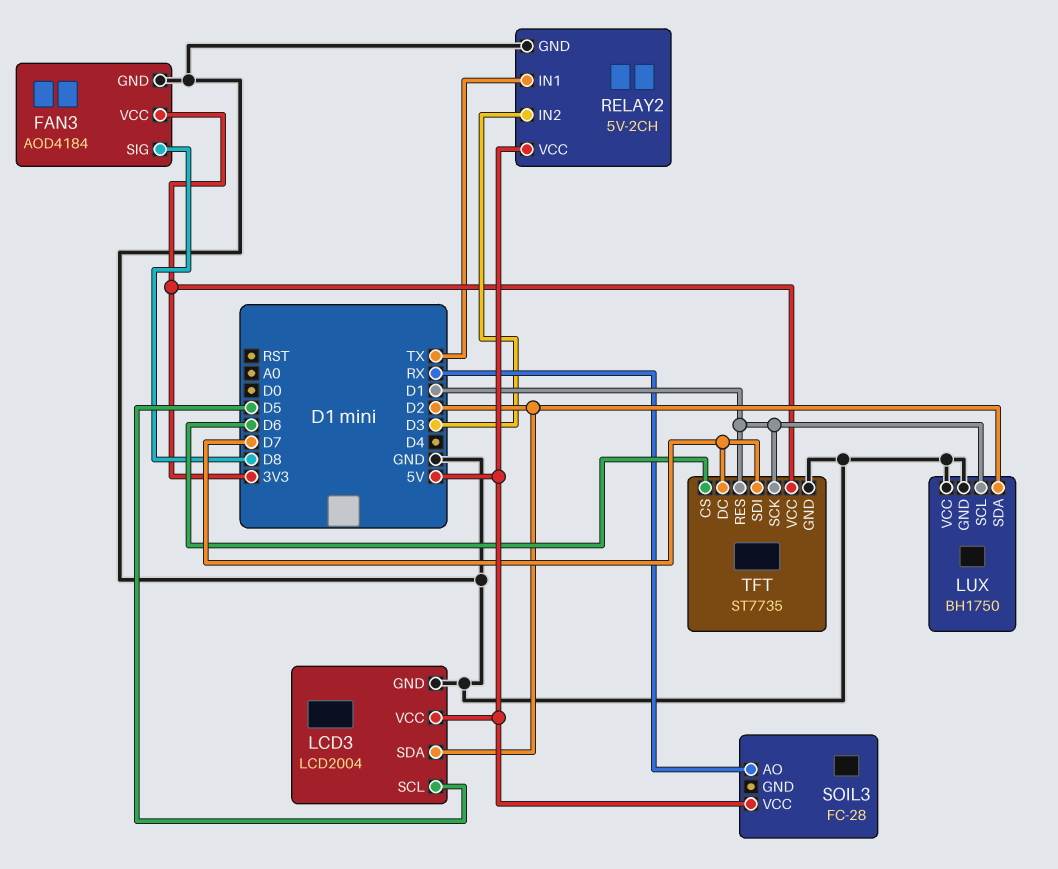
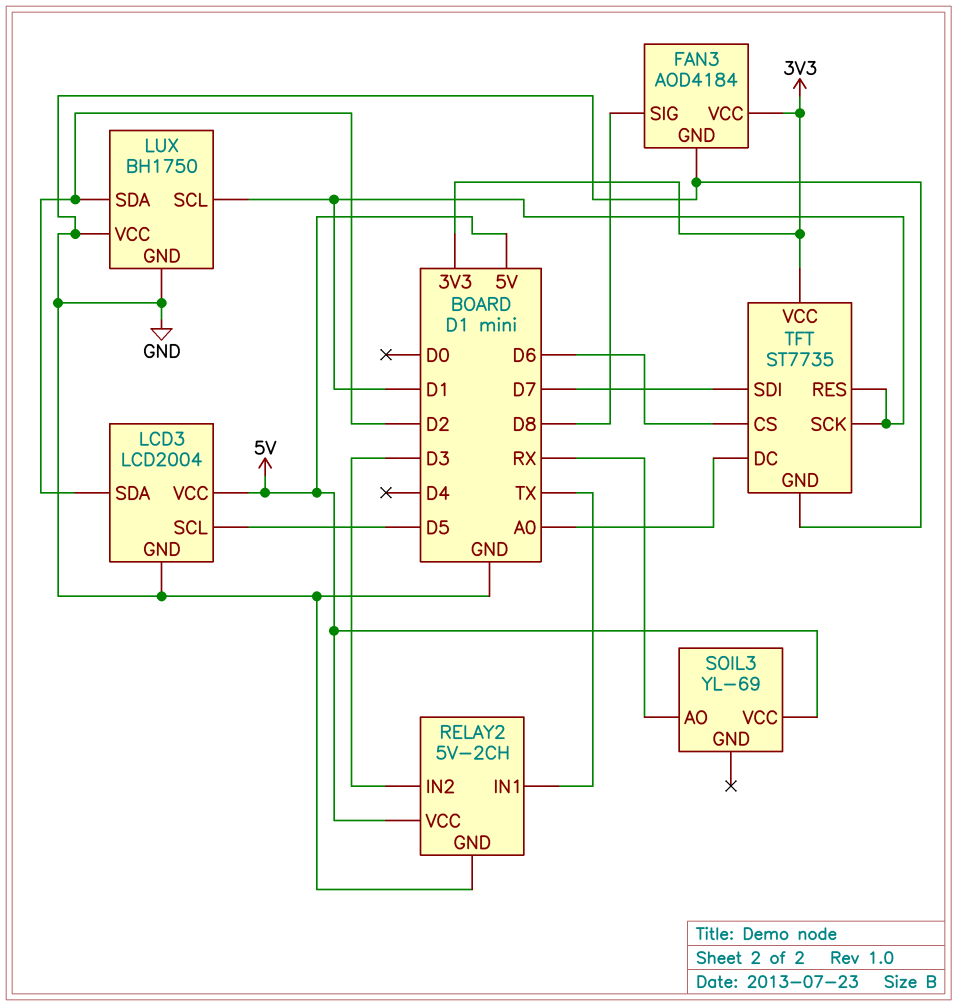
SOIL3: FC-28 -> YL-69
TFT pin DC: D7 -> A0

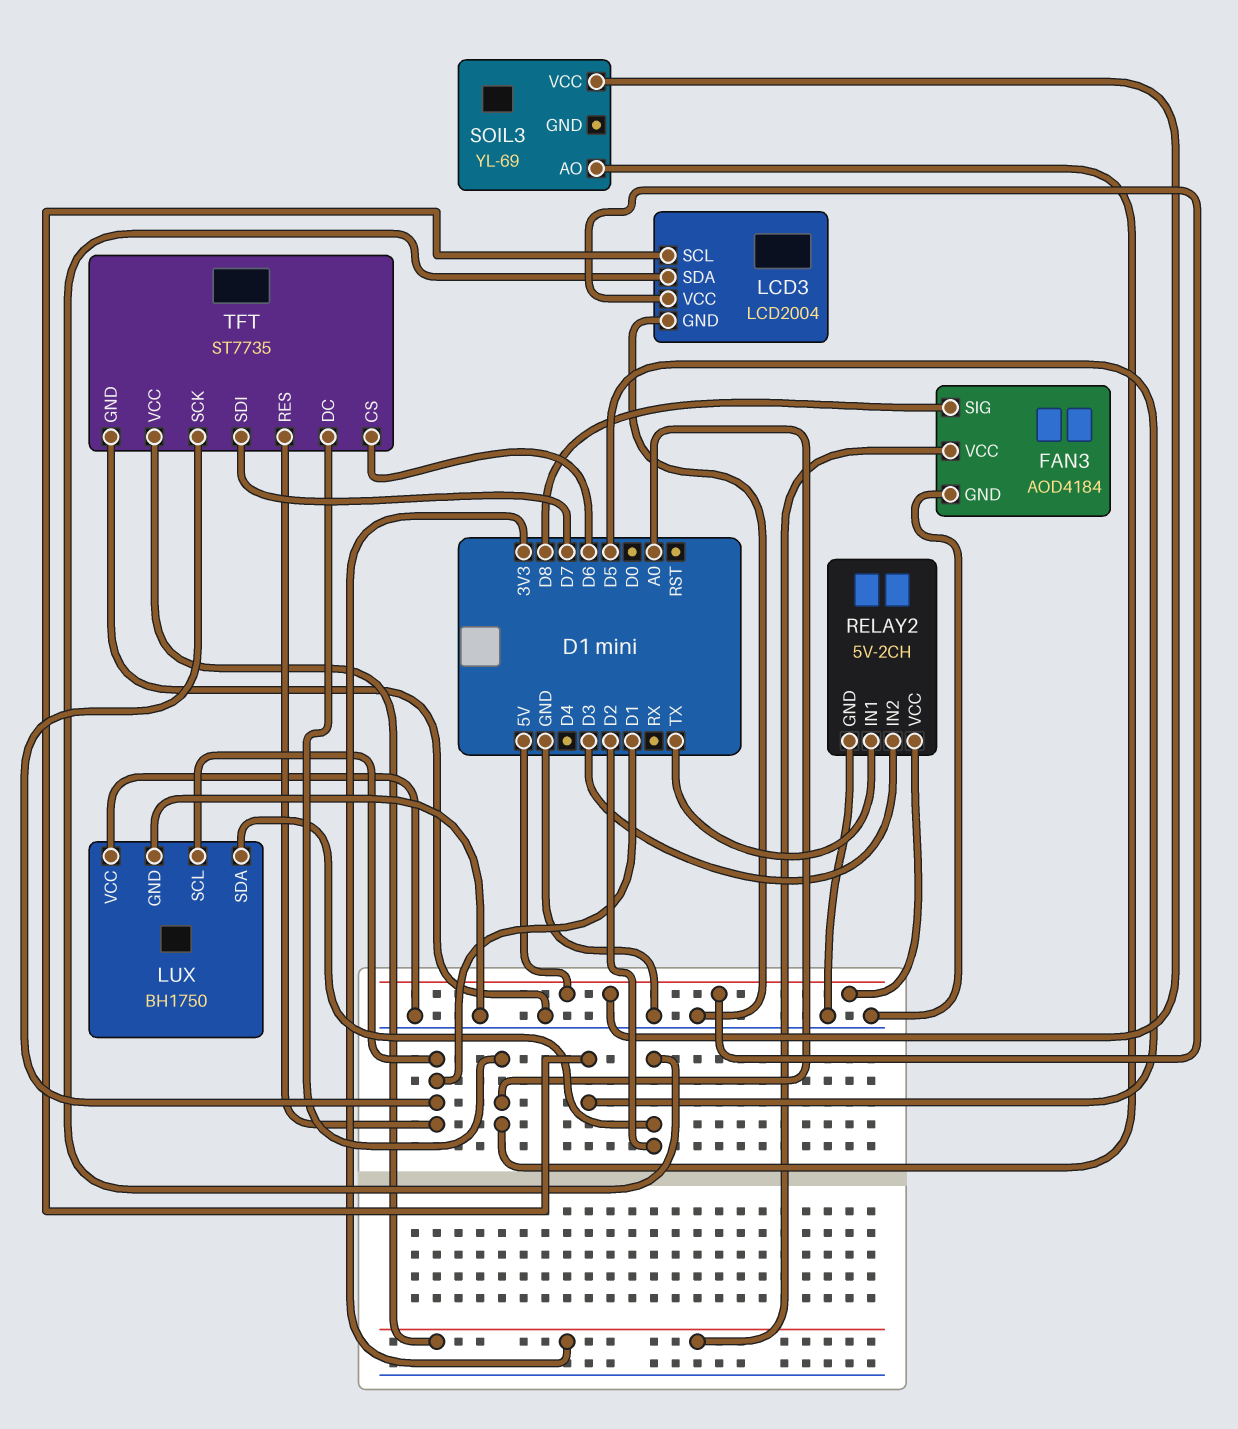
SOIL3 pin AO: RX -> A0

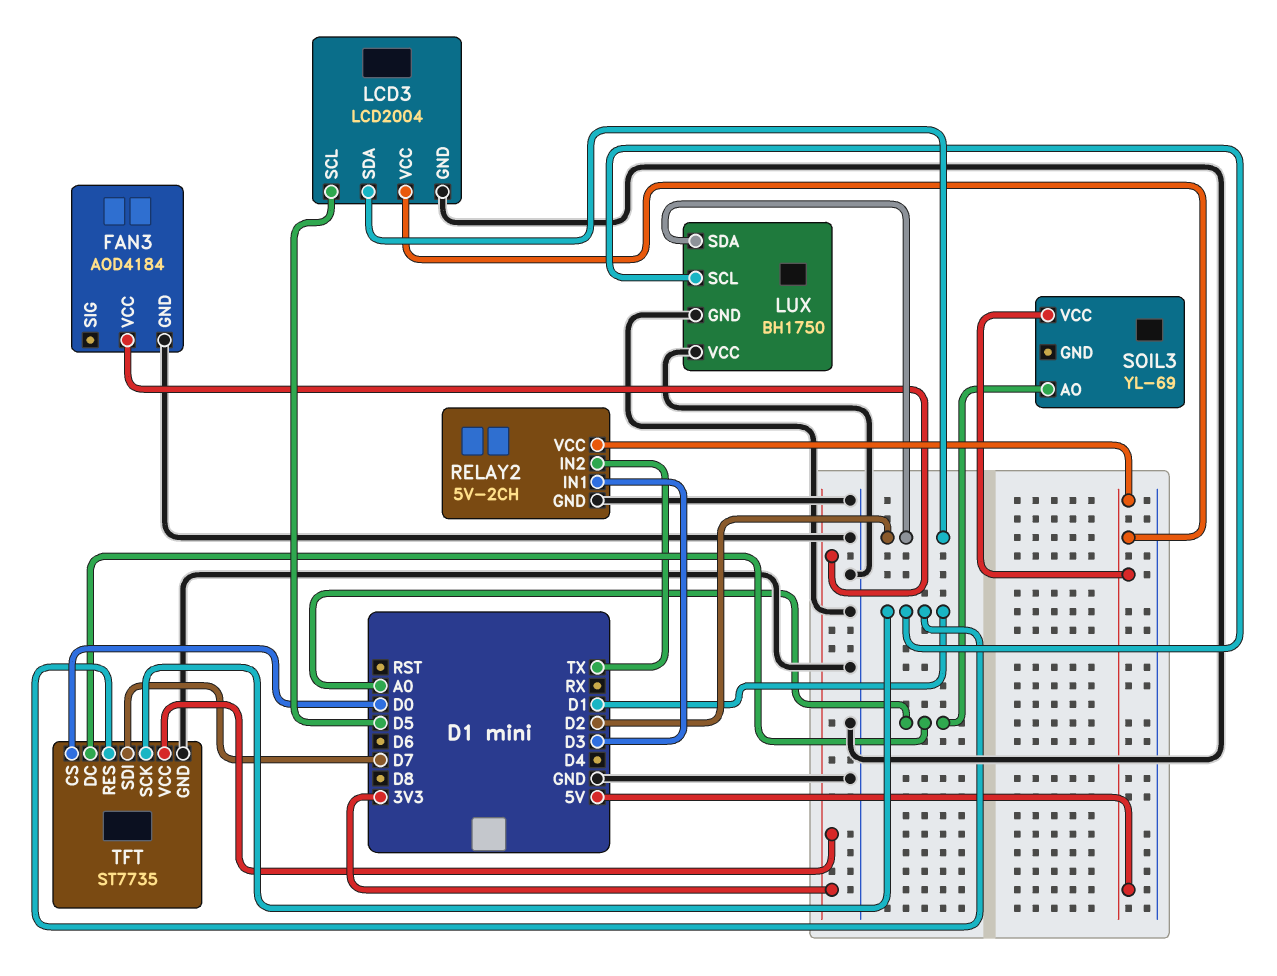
FAN3 pin SIG: D8 -> none
RELAY2 pin IN1: TX -> D3
RELAY2 pin IN2: D3 -> TX
TFT pin CS: D6 -> D0

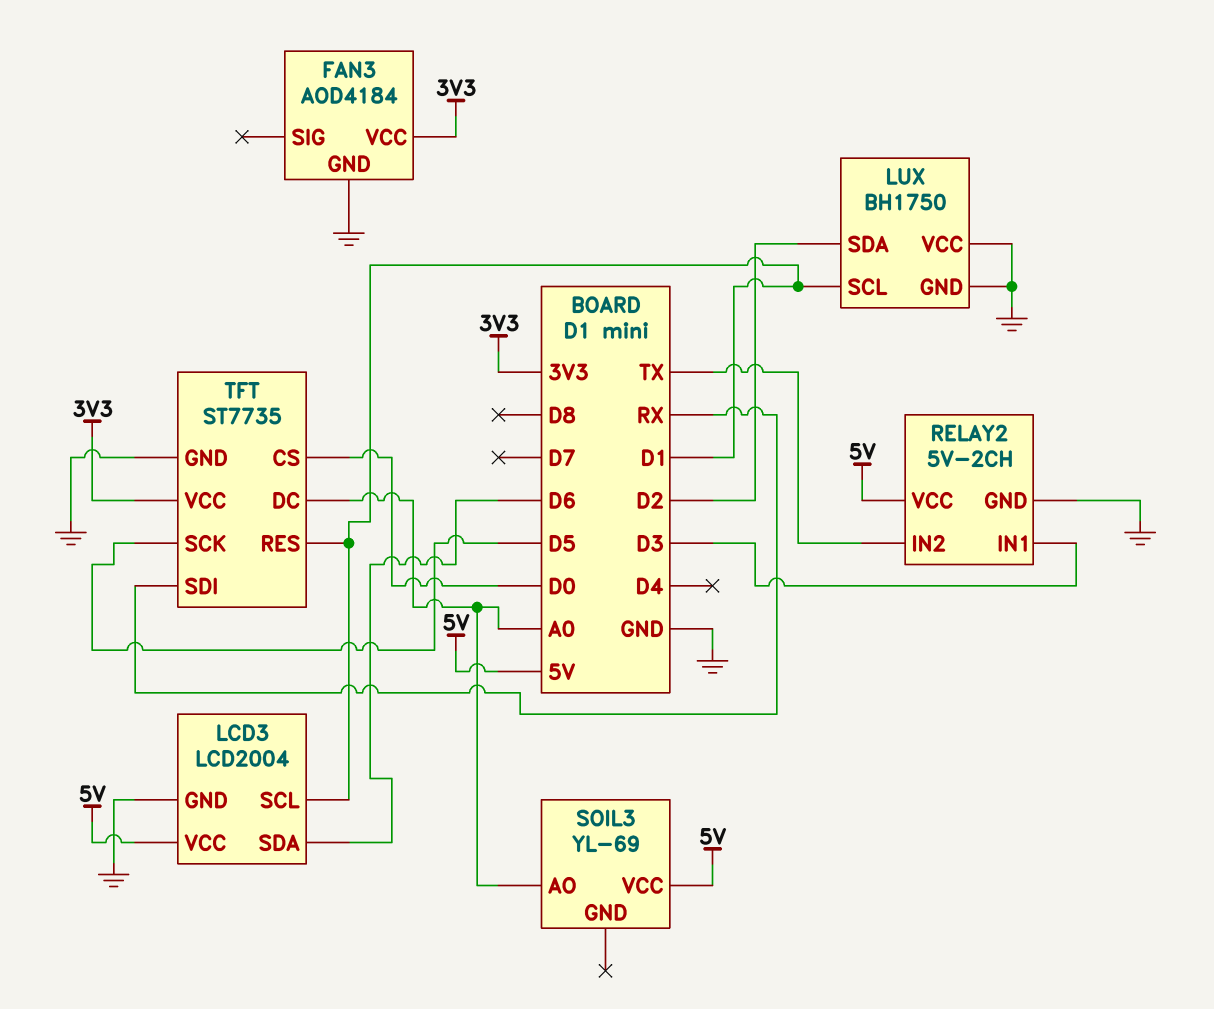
LCD3 pin SCL: D5 -> D1
LCD3 pin SDA: D2 -> D6
TFT pin SCK: D1 -> D5
TFT pin SDI: D7 -> RX

